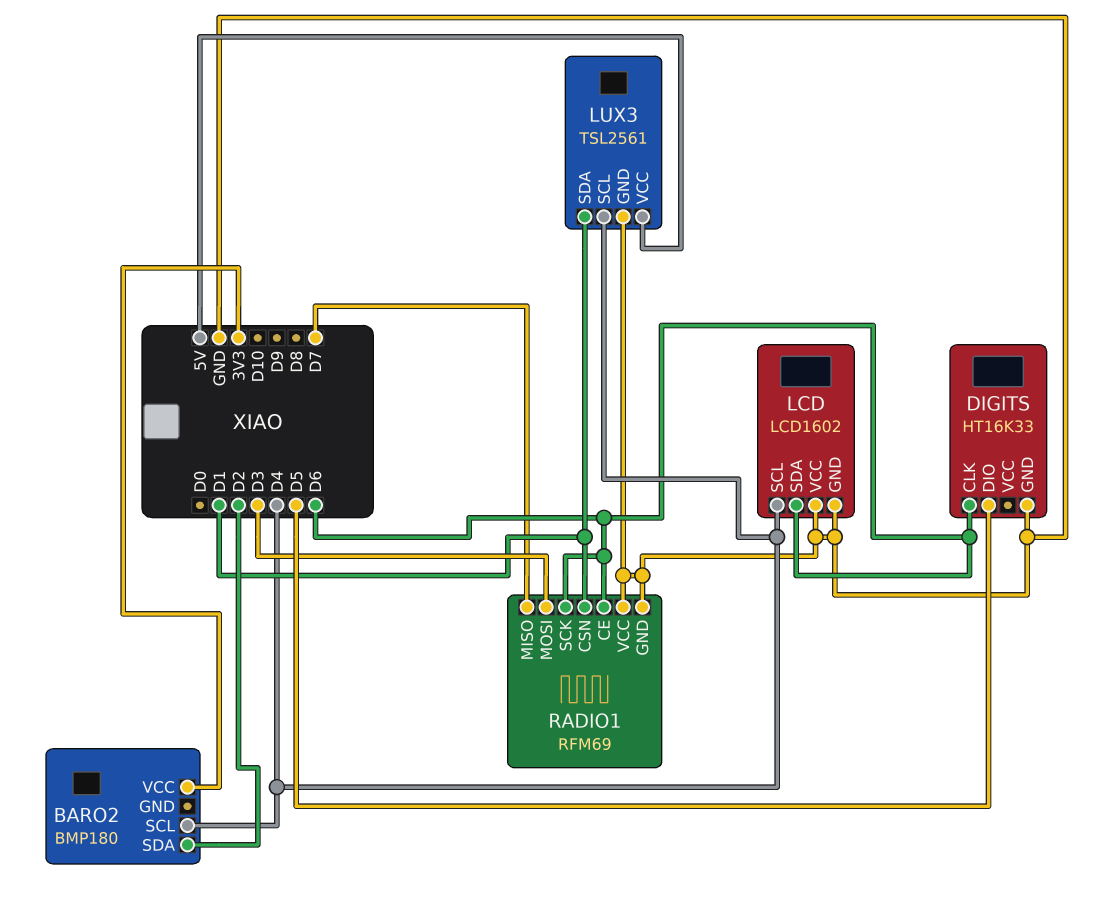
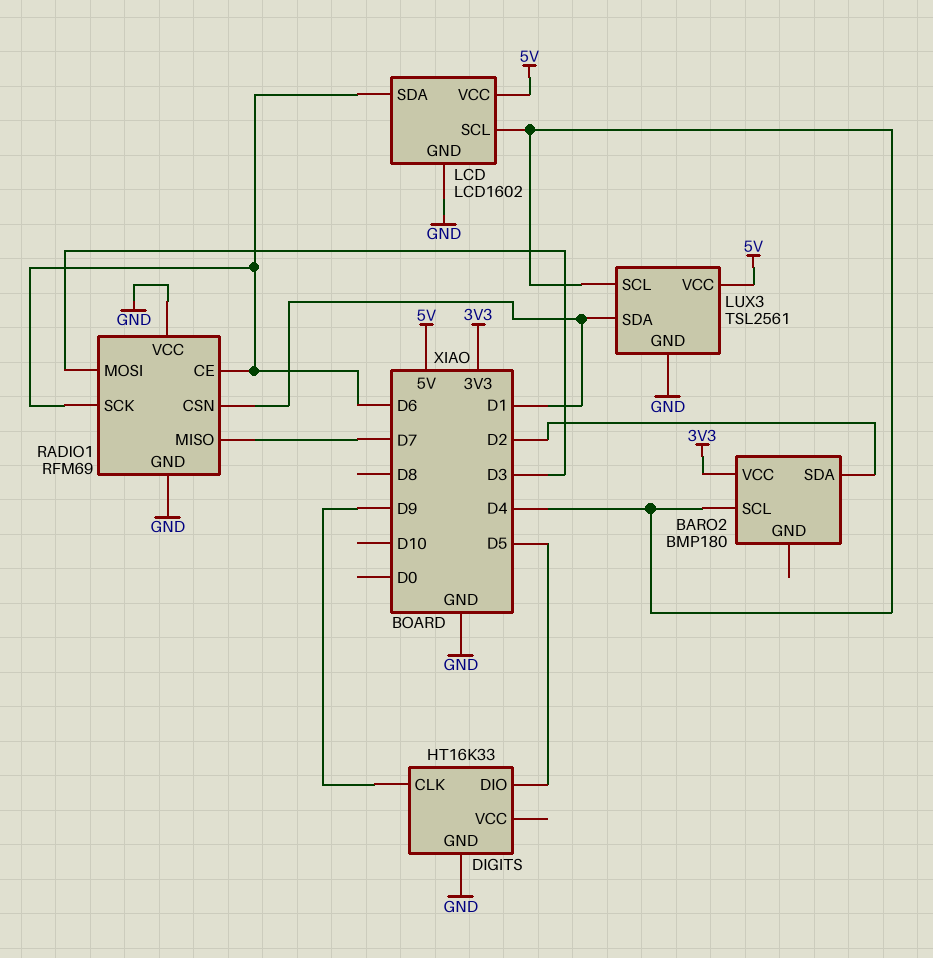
DIGITS pin CLK: D6 -> D9
LCD pin VCC: GND -> 5V

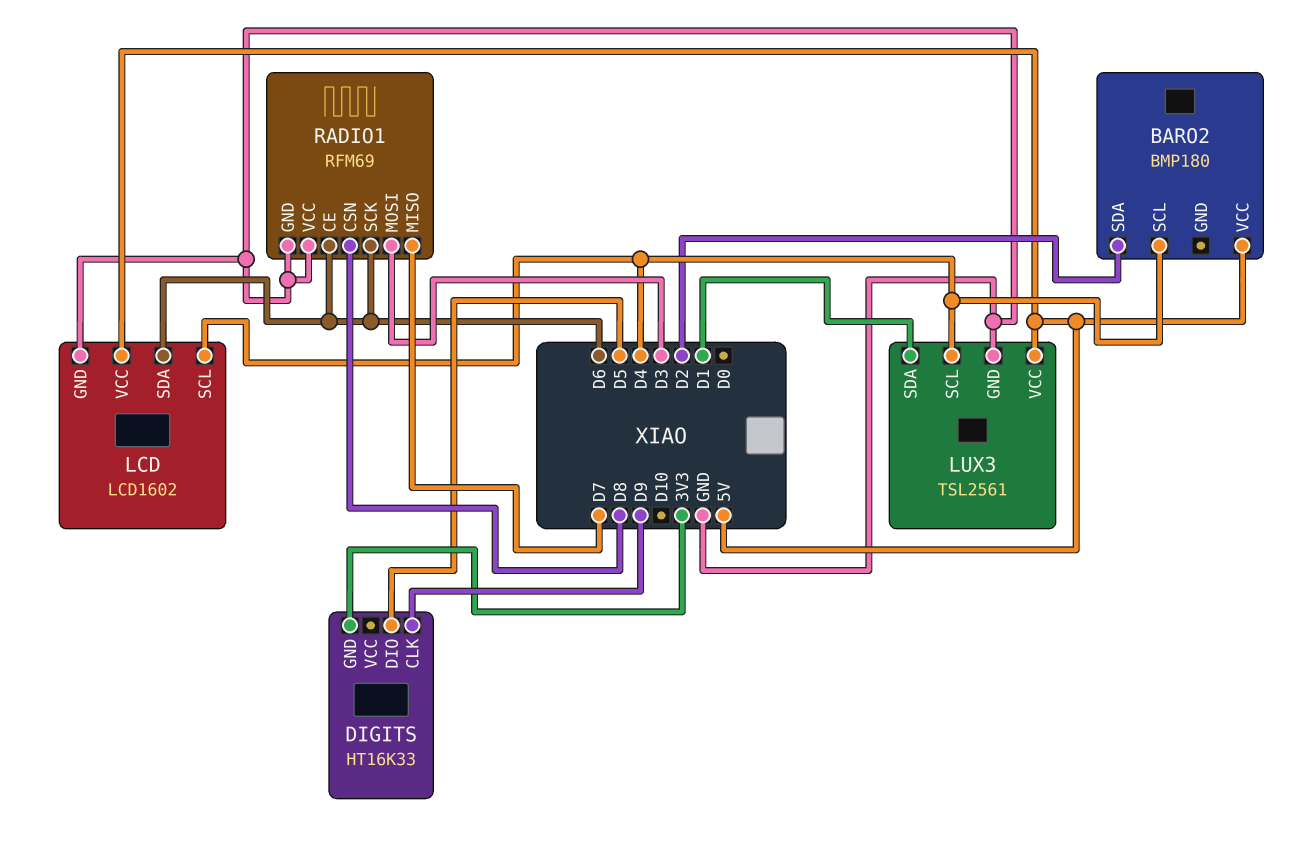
BARO2 pin VCC: 3V3 -> 5V
DIGITS pin GND: GND -> 3V3
RADIO1 pin CSN: D1 -> D8

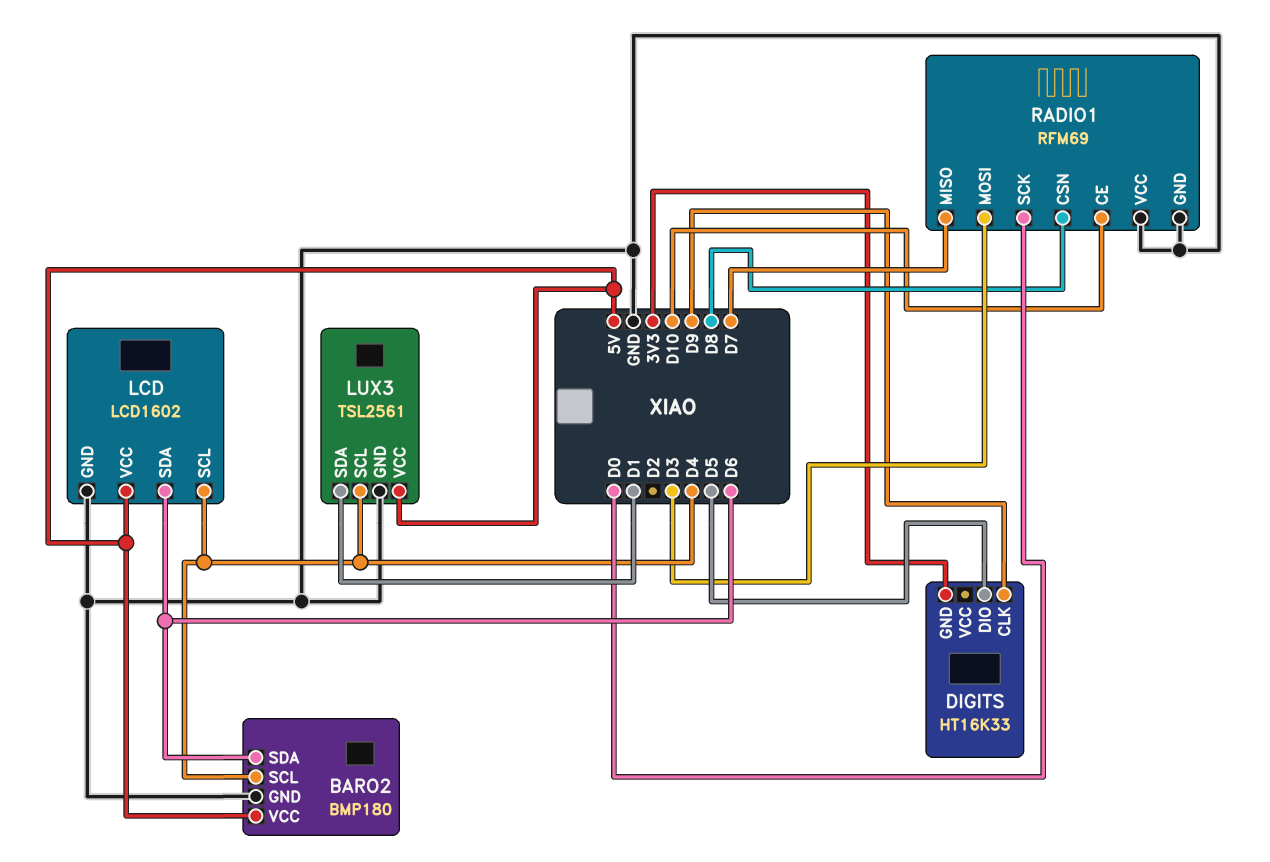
BARO2 pin GND: none -> GND
BARO2 pin SDA: D2 -> D6
RADIO1 pin CE: D6 -> D10
RADIO1 pin SCK: D6 -> D0

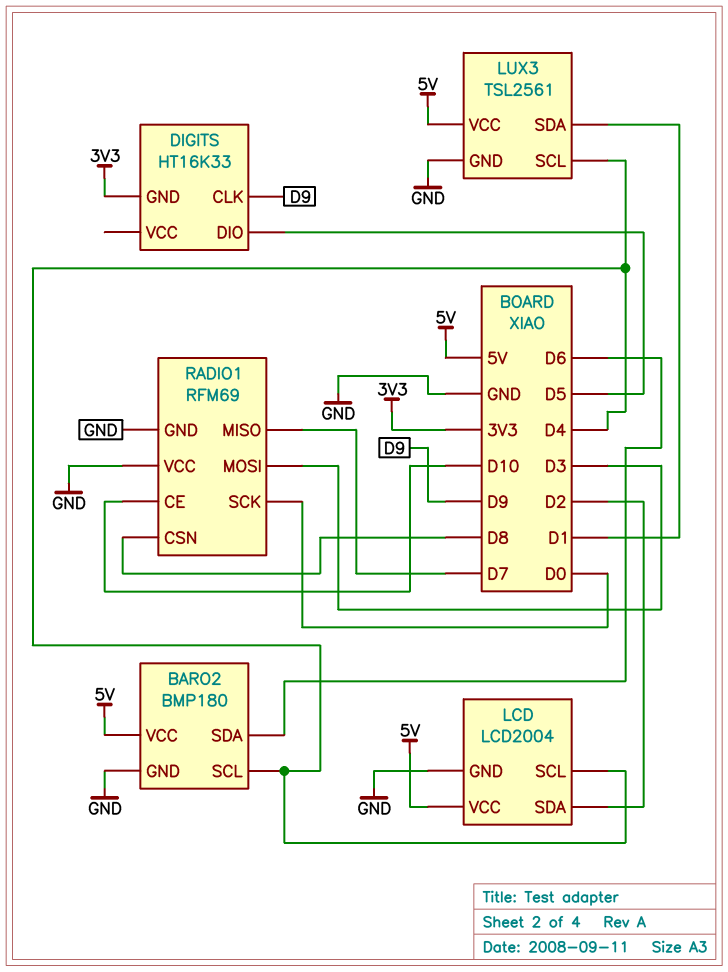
LCD: LCD1602 -> LCD2004
LCD pin SDA: D6 -> D2

